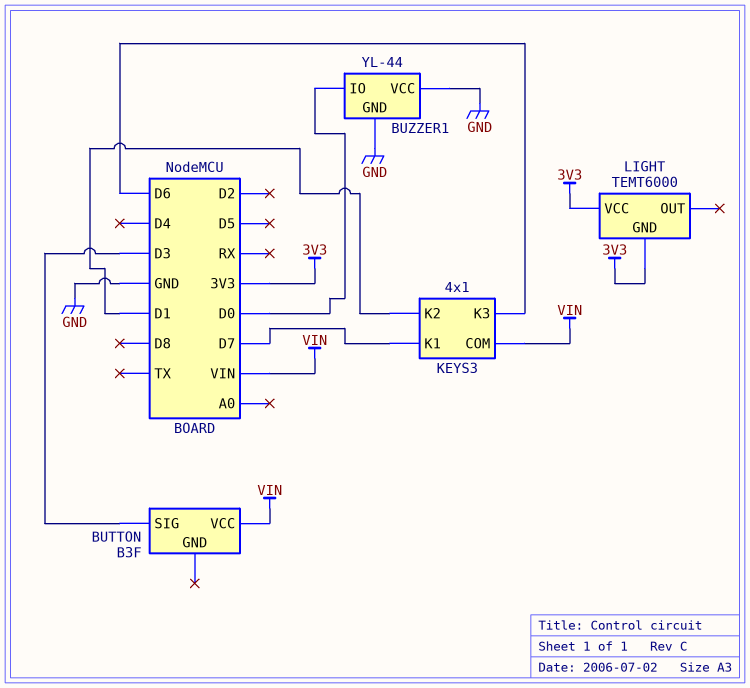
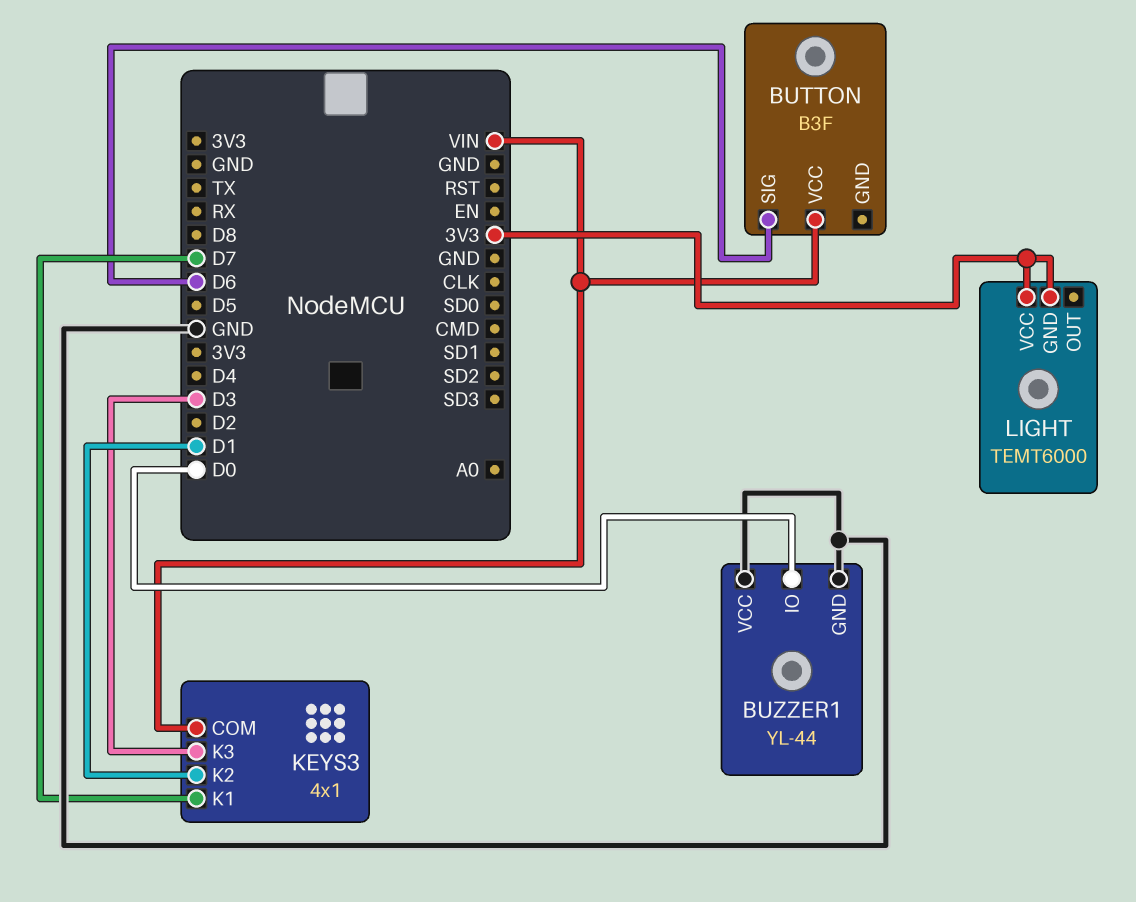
BUTTON pin SIG: D3 -> D6
KEYS3 pin K3: D6 -> D3

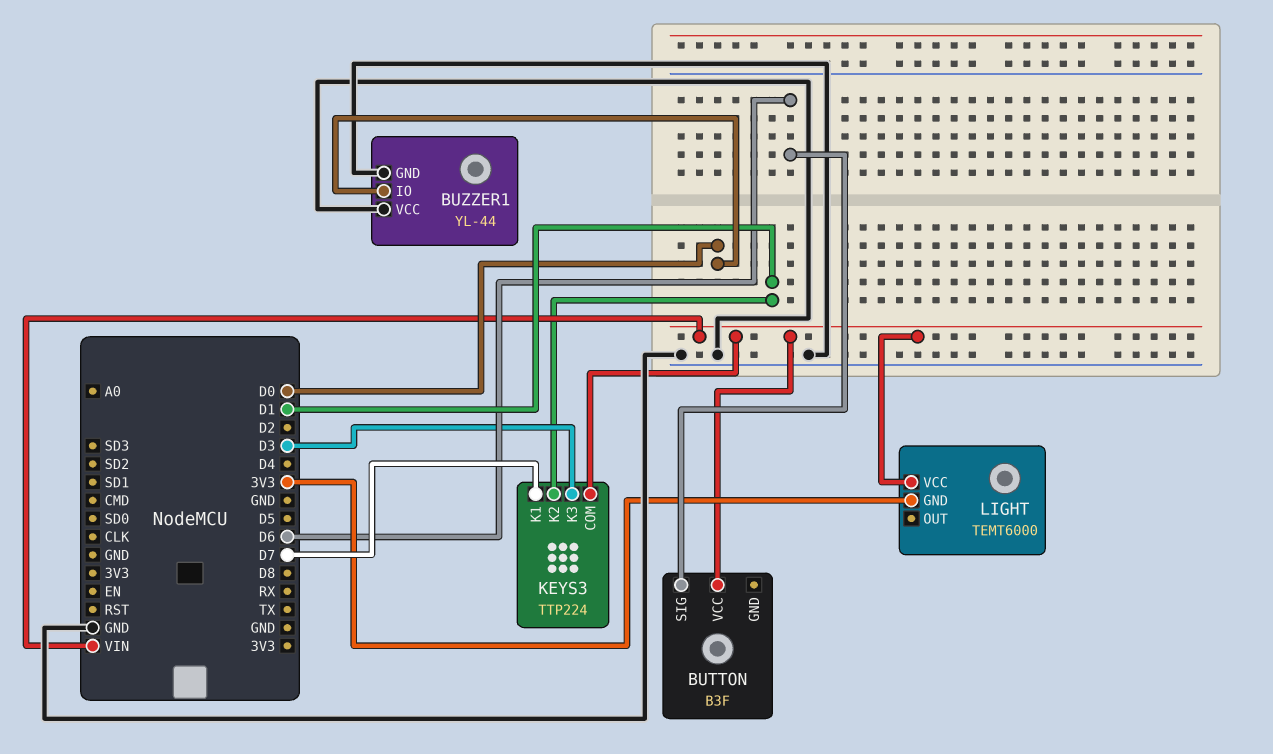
KEYS3: 4x1 -> TTP224
LIGHT pin VCC: 3V3 -> VIN

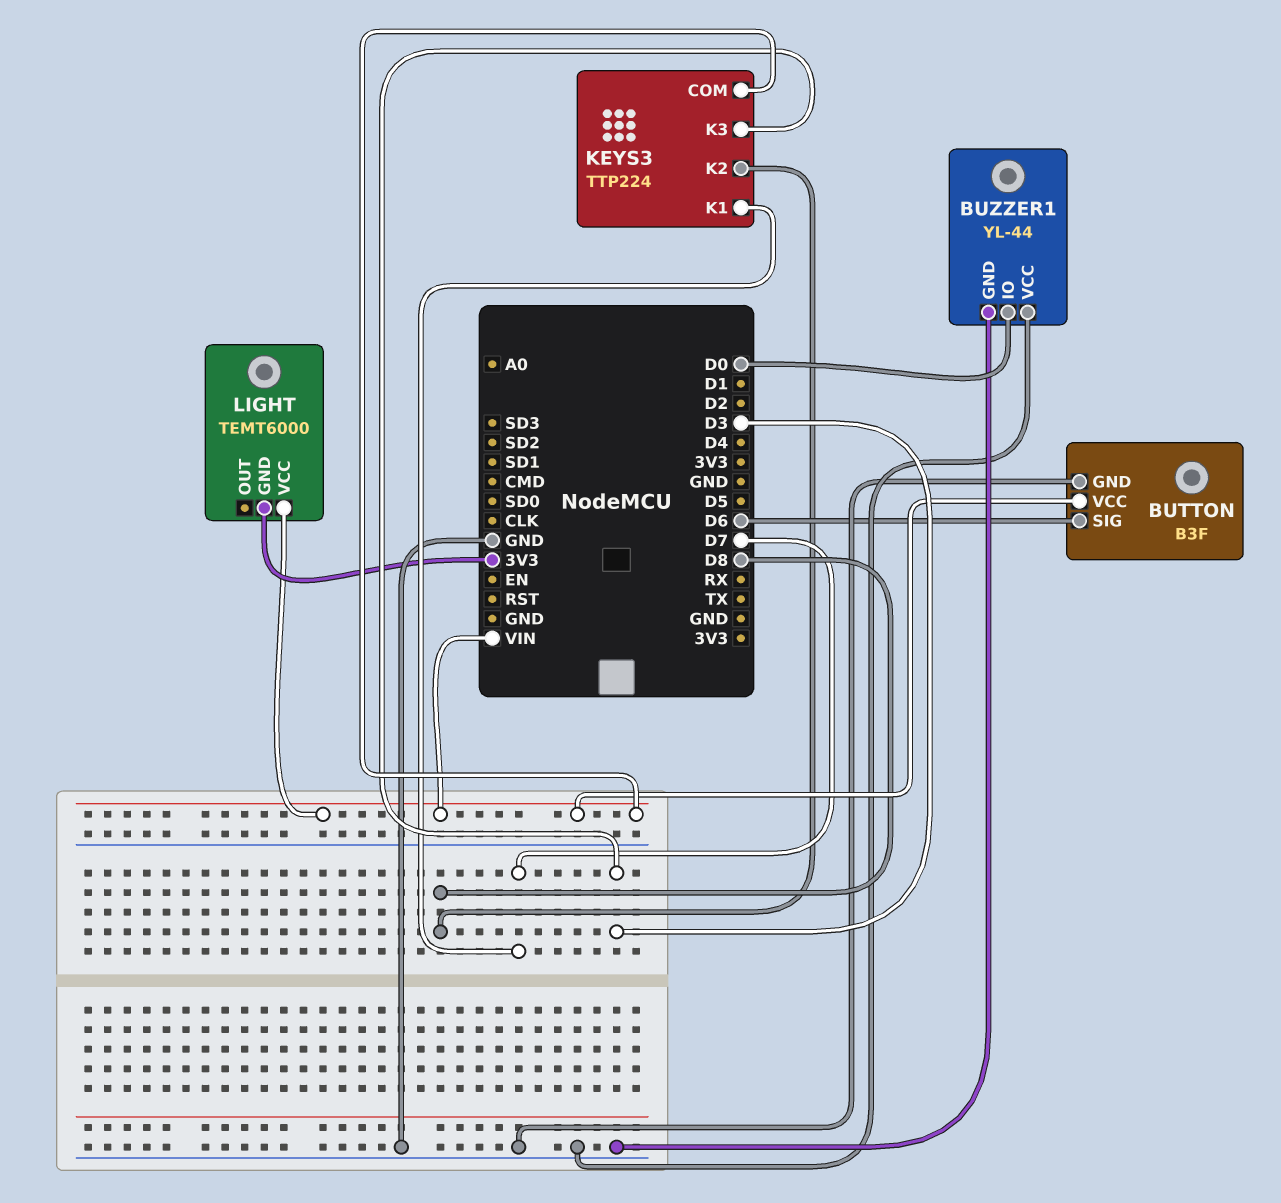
BUTTON pin GND: none -> GND
KEYS3 pin K2: D1 -> D8

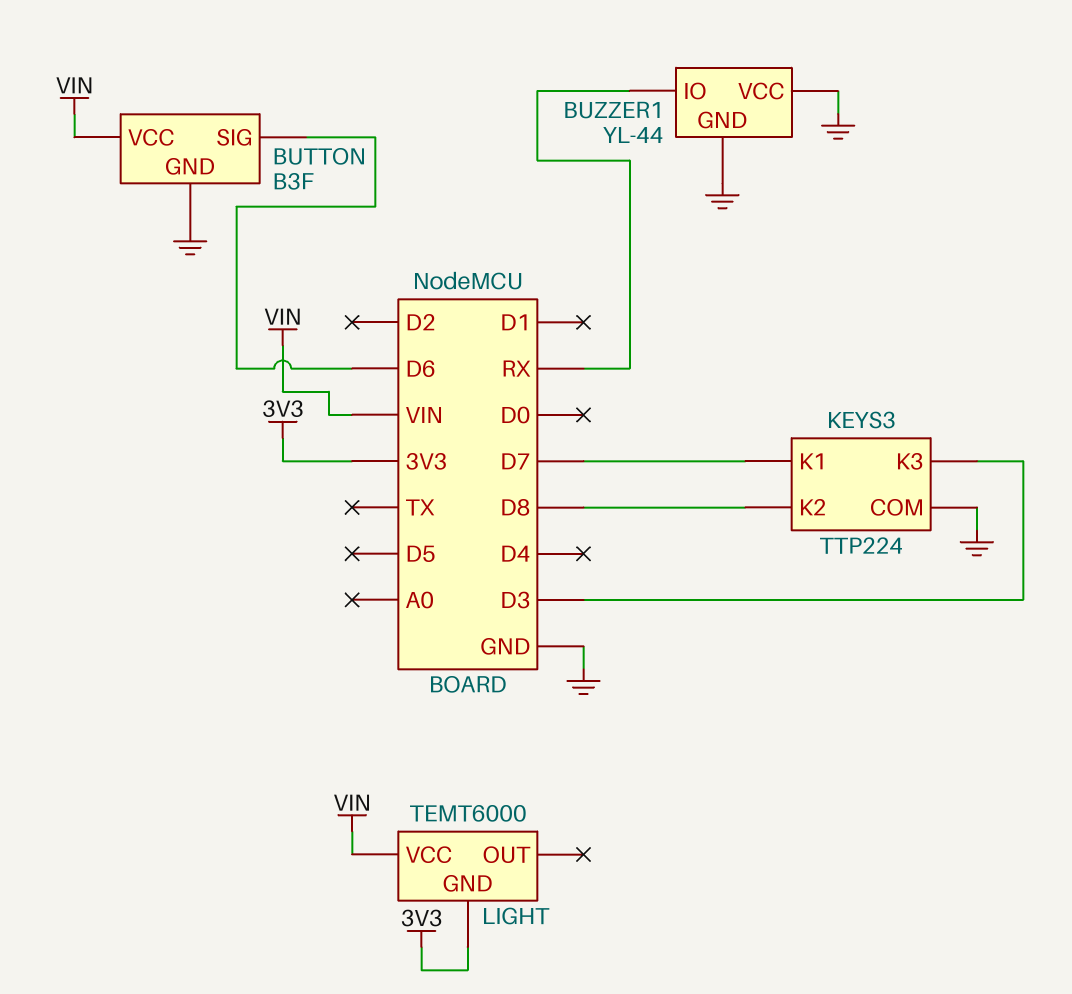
BUZZER1 pin IO: D0 -> RX
KEYS3 pin COM: VIN -> GND

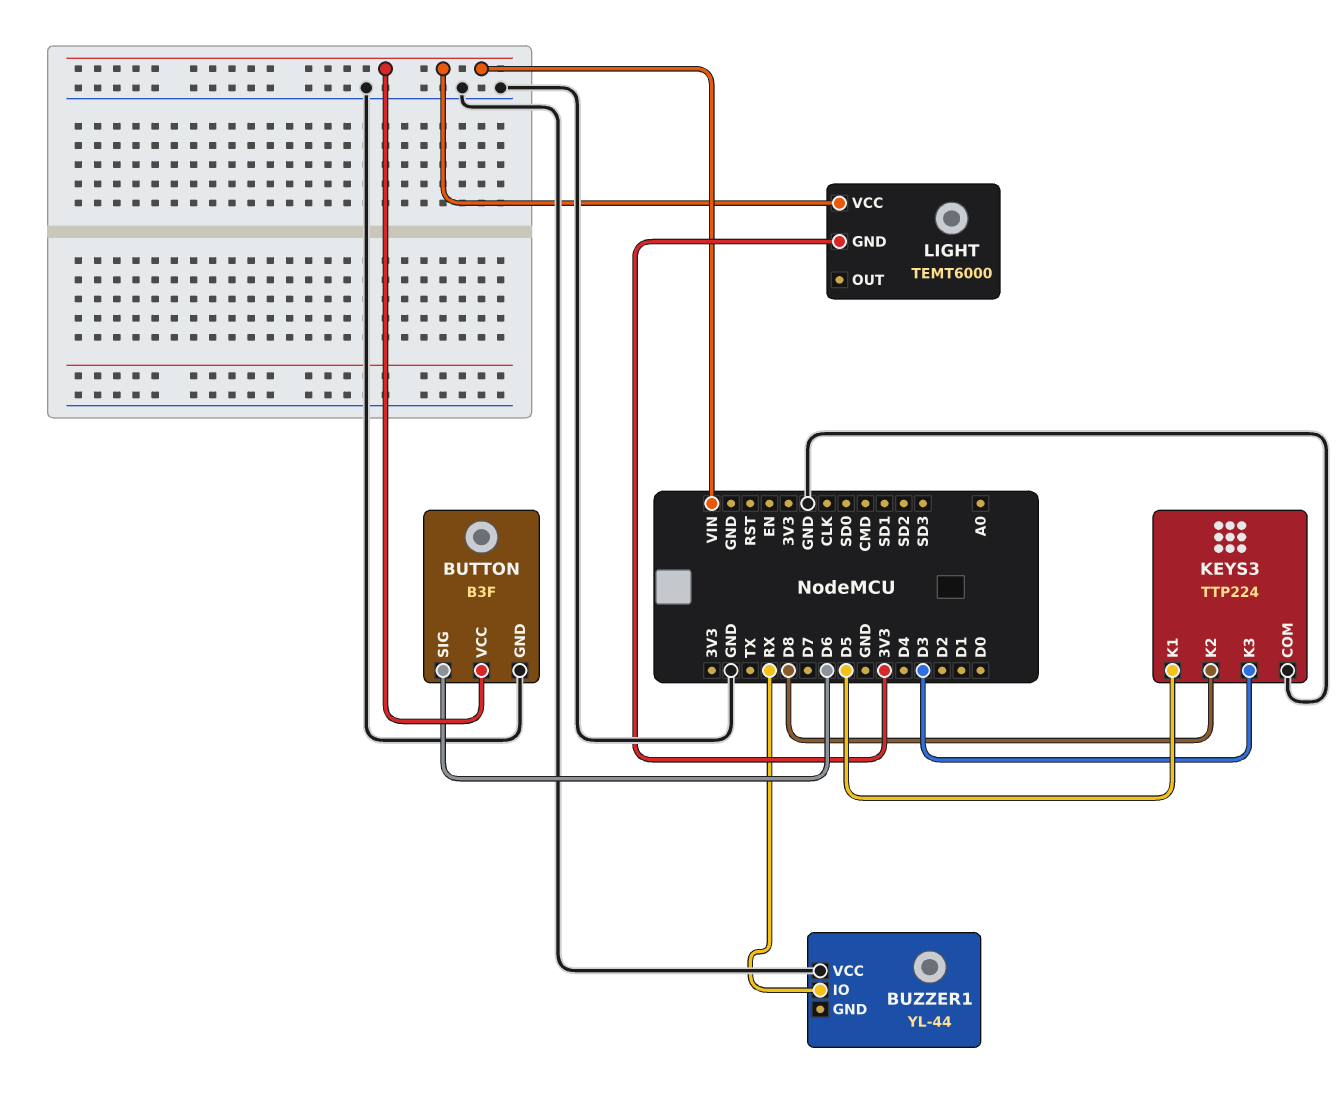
BUZZER1 pin GND: GND -> none
KEYS3 pin K1: D7 -> D5

